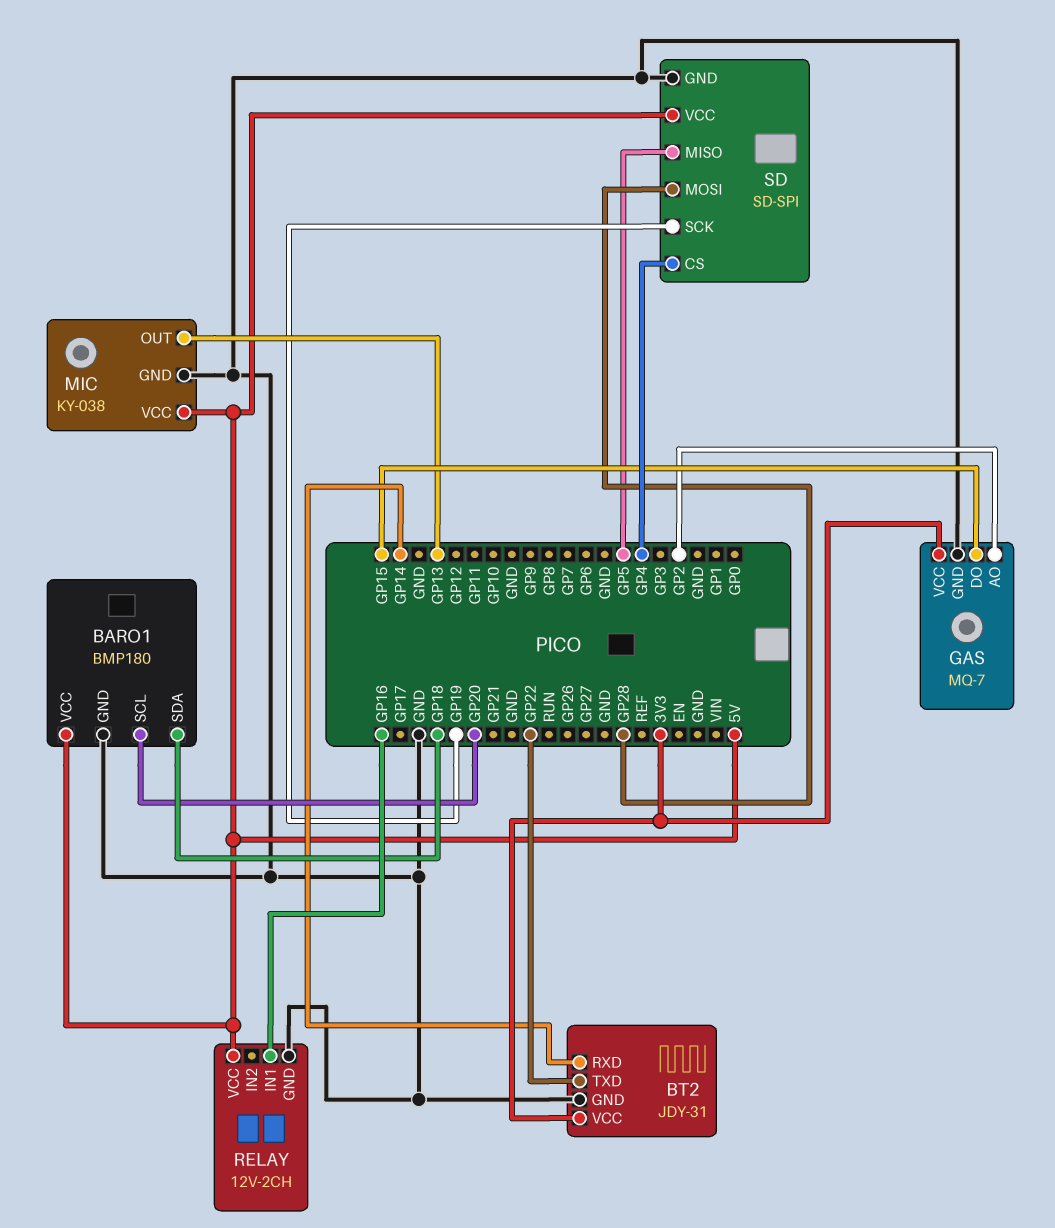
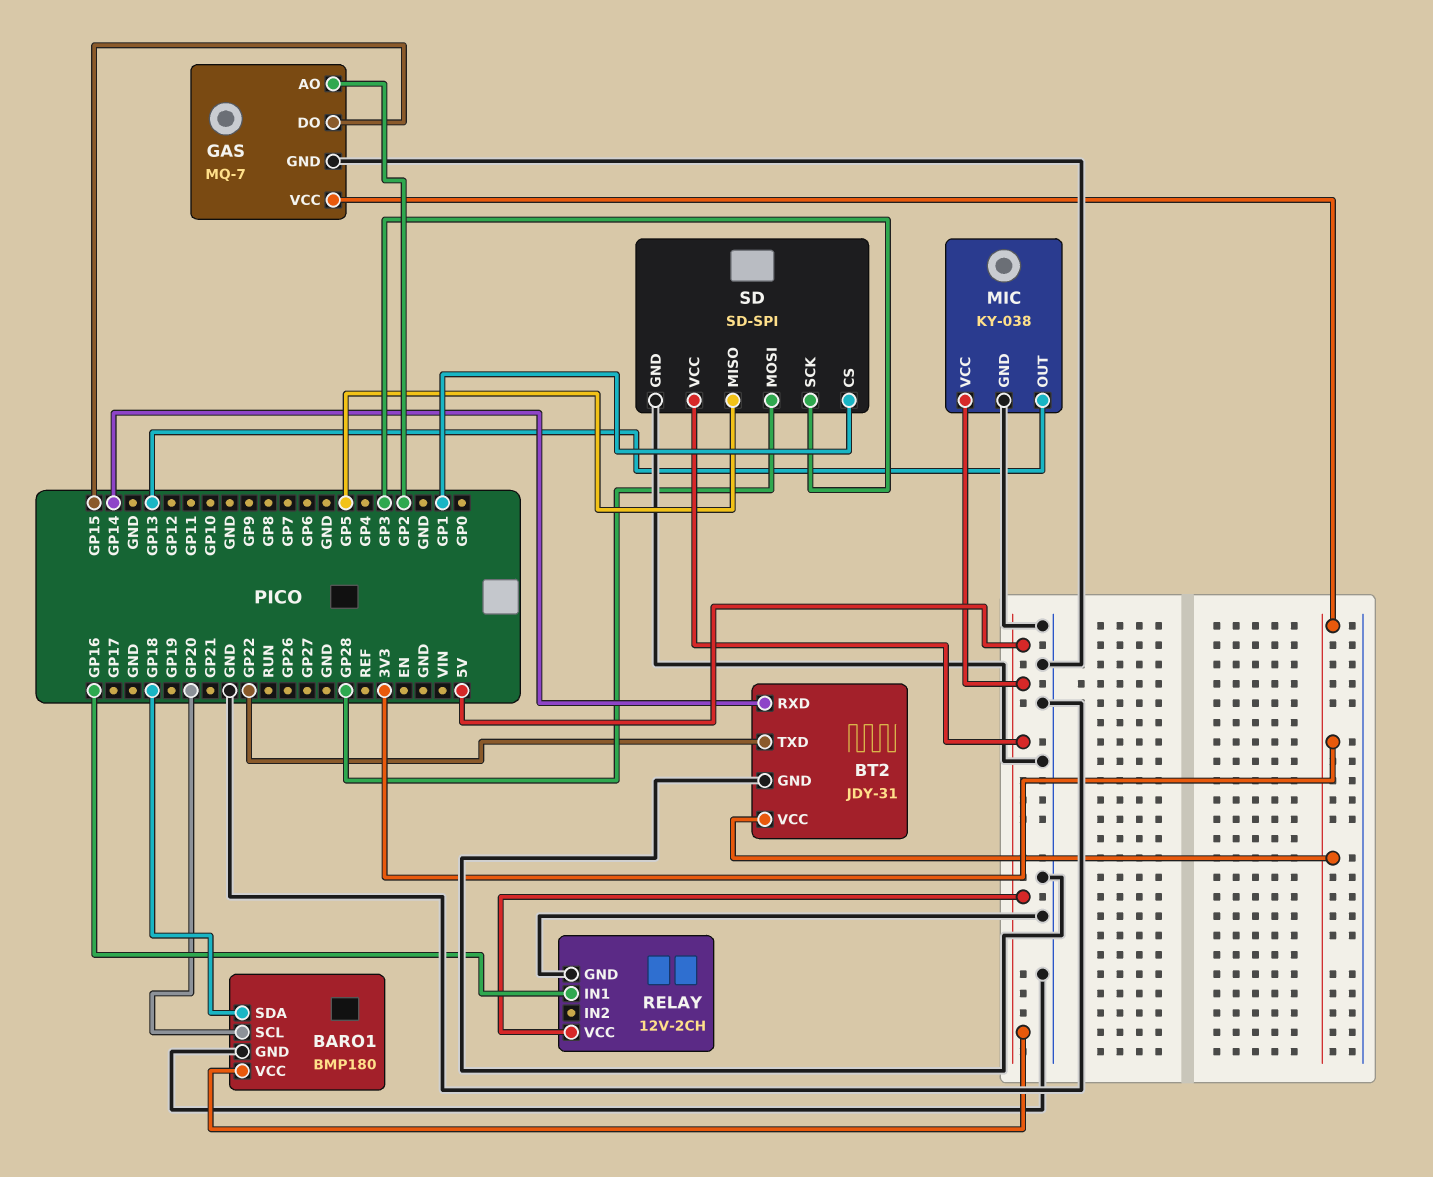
SD pin CS: GP4 -> GP1
SD pin SCK: GP19 -> GP3

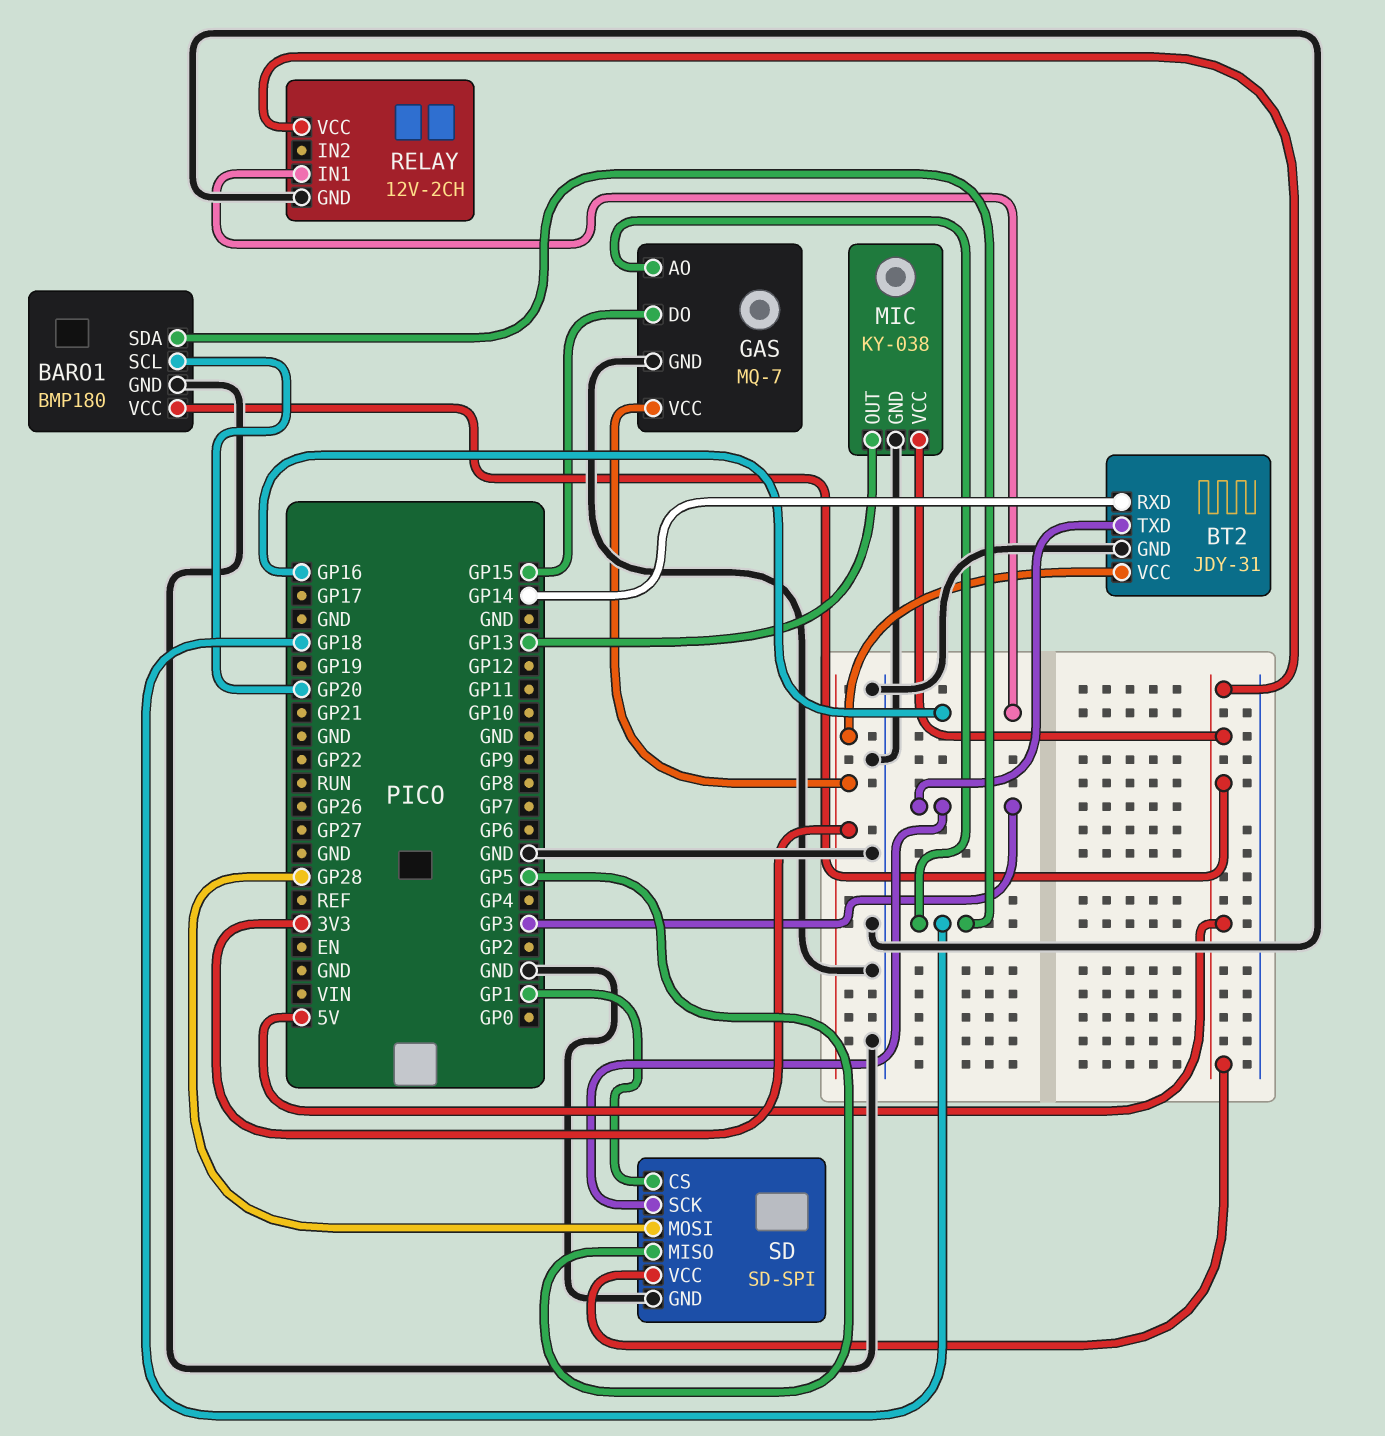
BT2 pin TXD: GP22 -> GP3
GAS pin AO: GP2 -> GP18

